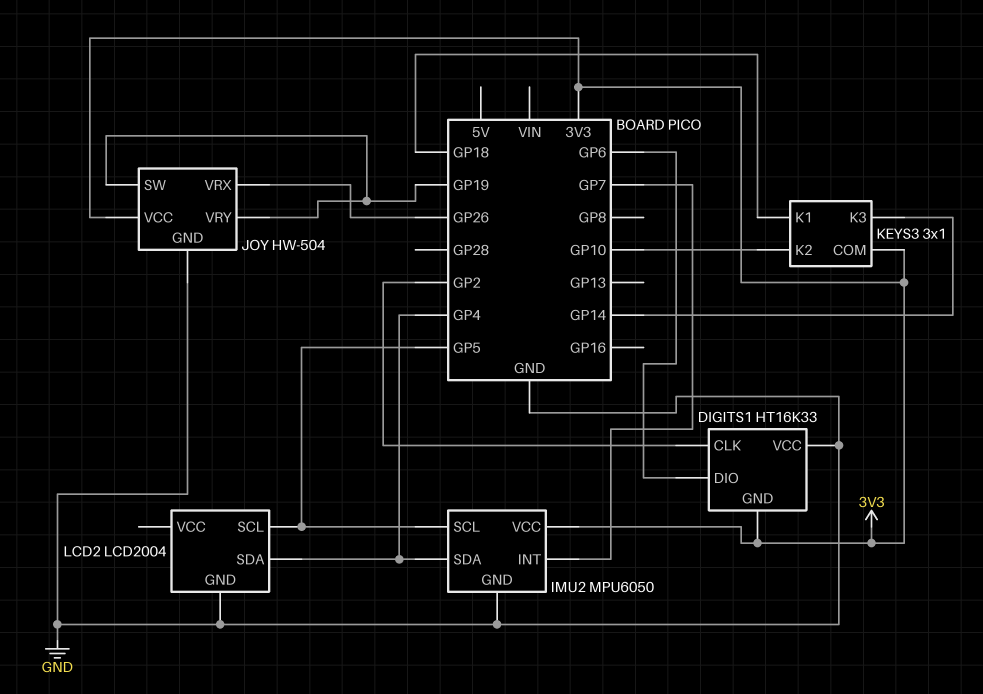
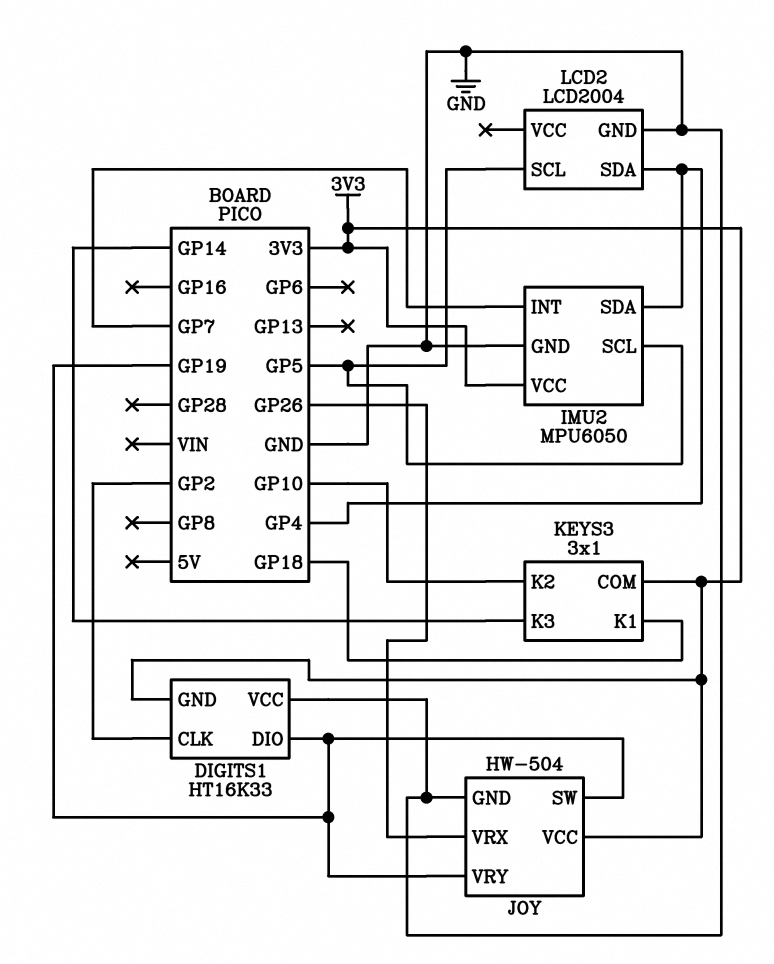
DIGITS1 pin DIO: GP6 -> GP19

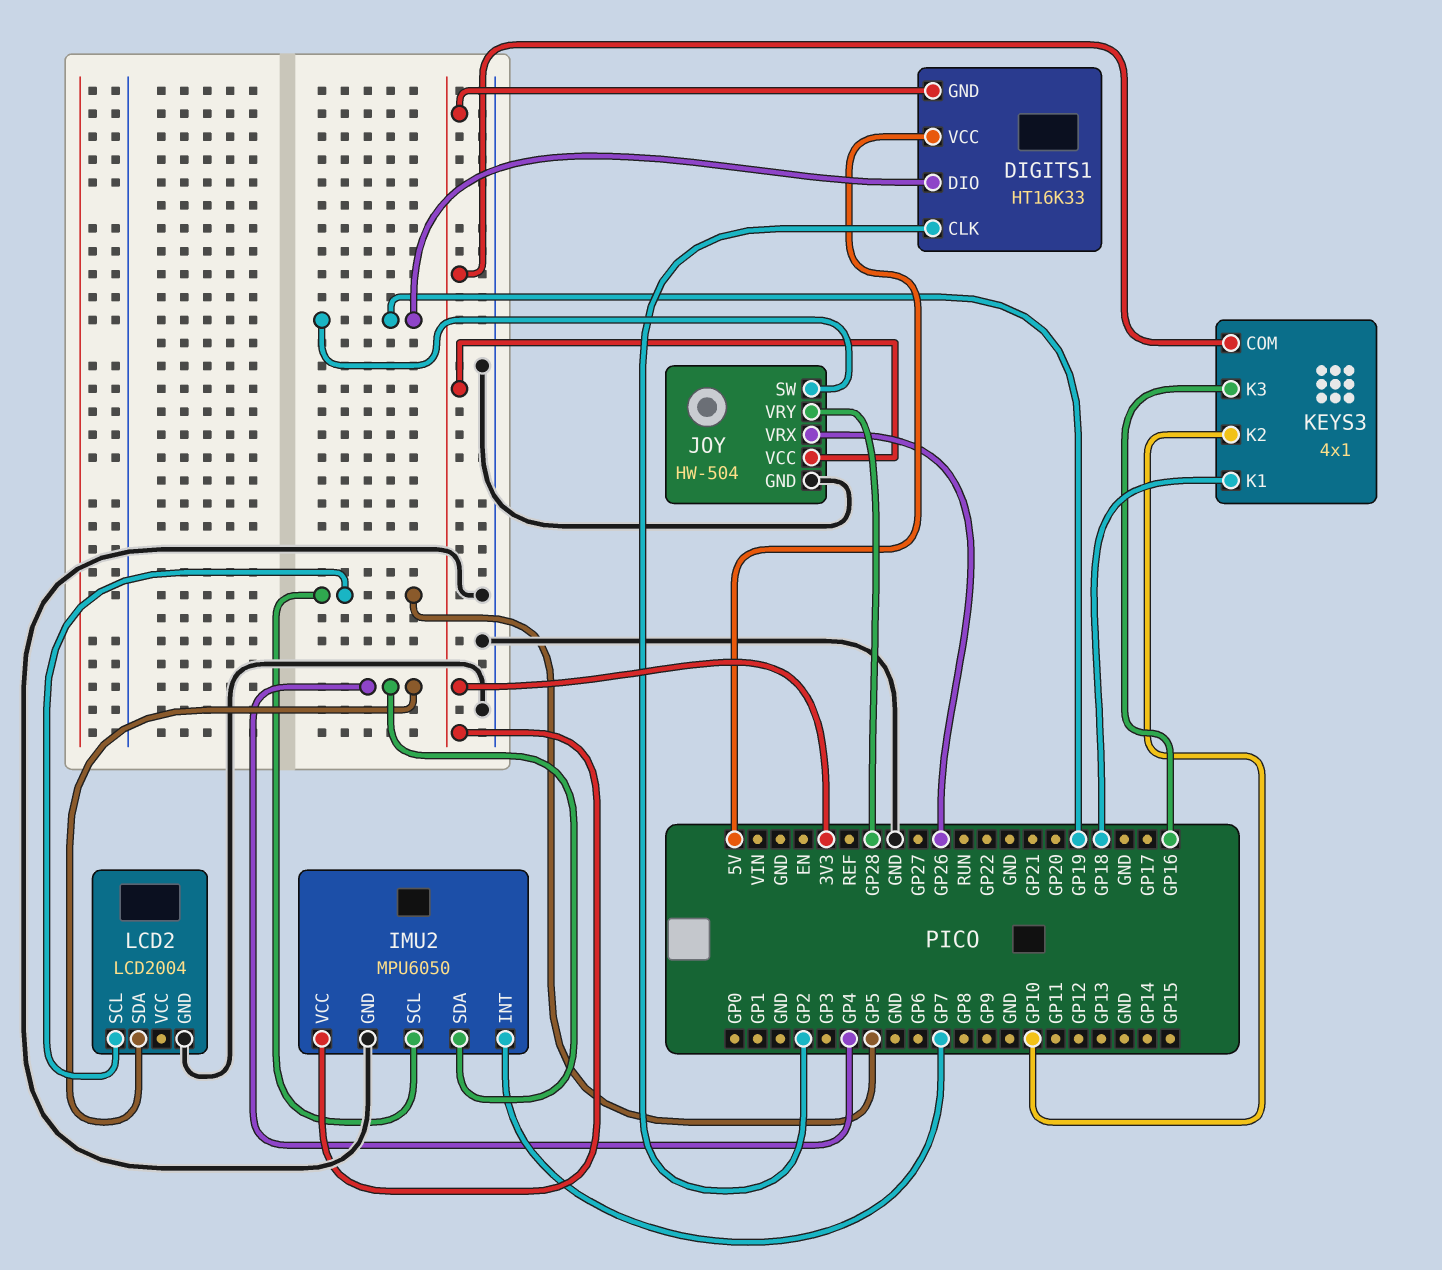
DIGITS1 pin VCC: GND -> 5V
JOY pin VRY: GP19 -> GP28
KEYS3: 3x1 -> 4x1
KEYS3 pin K3: GP14 -> GP16

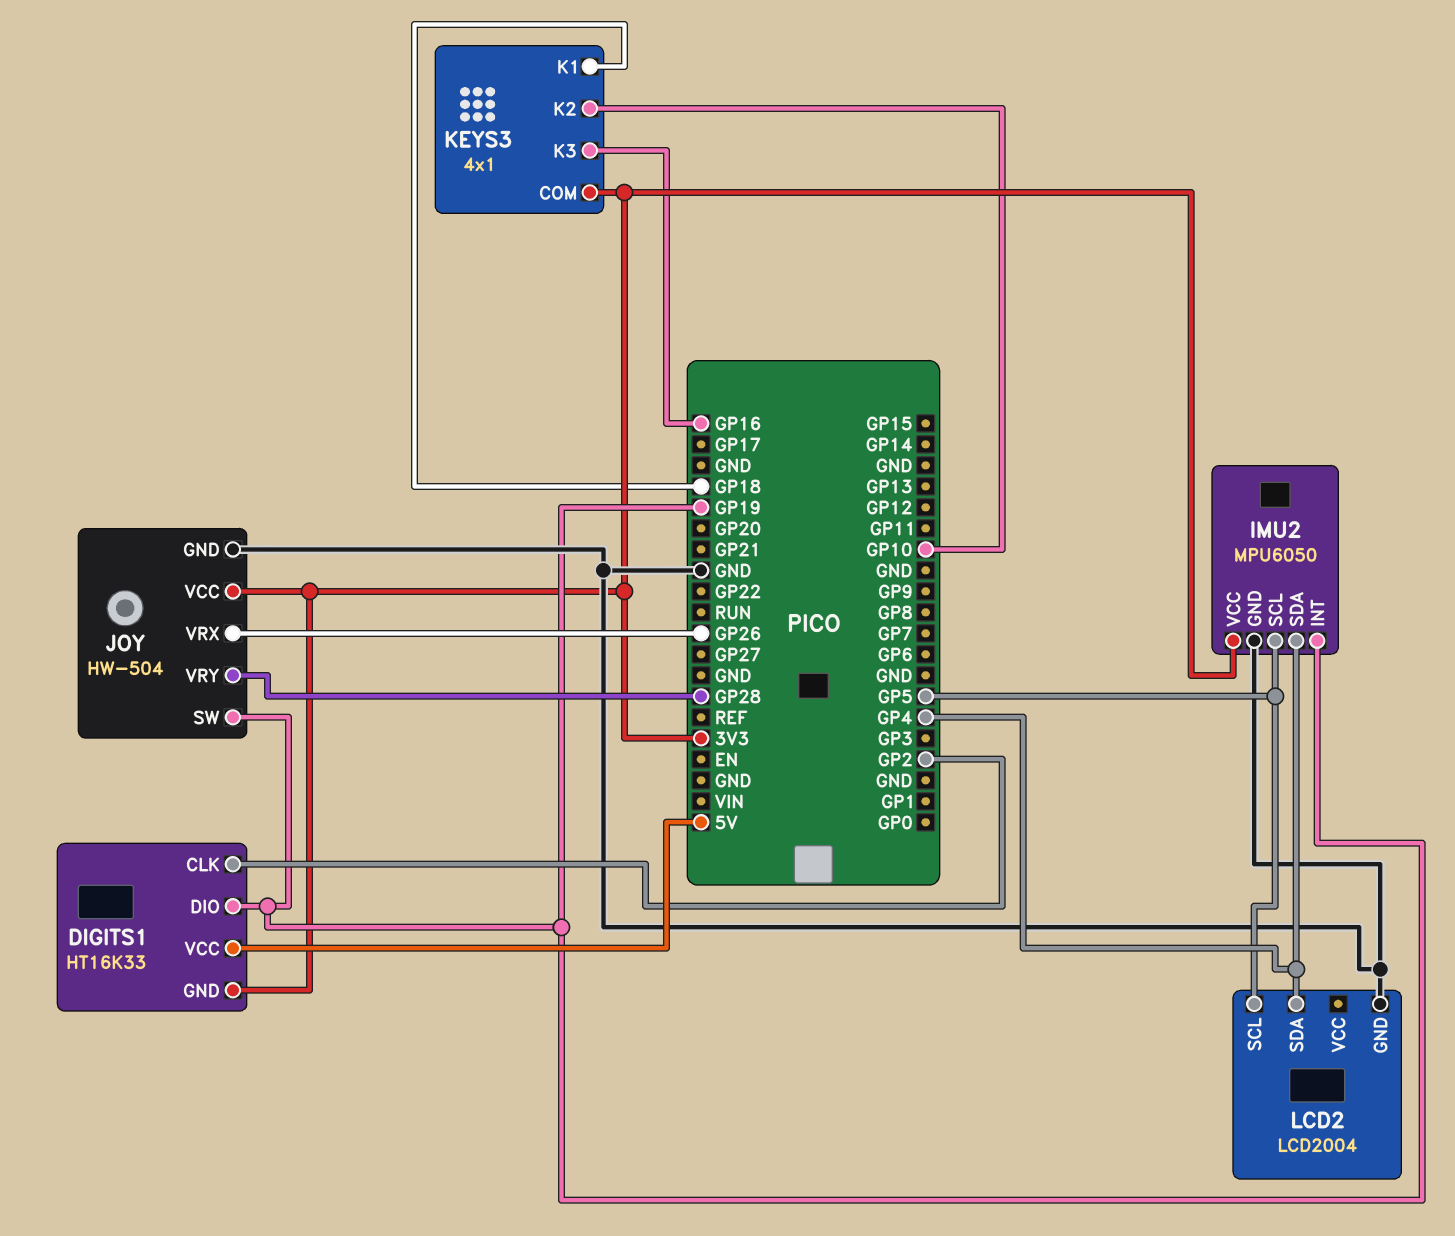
IMU2 pin INT: GP7 -> GP19

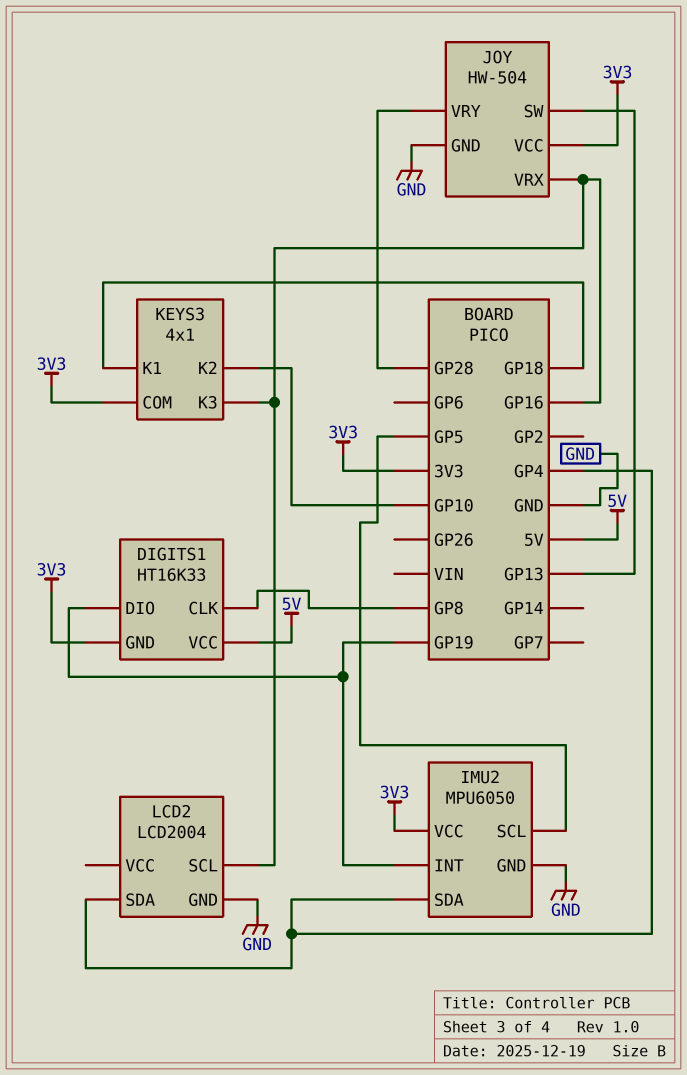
DIGITS1 pin CLK: GP2 -> GP8
JOY pin SW: GP19 -> GP13
JOY pin VRX: GP26 -> GP16
LCD2 pin SCL: GP5 -> GP16

